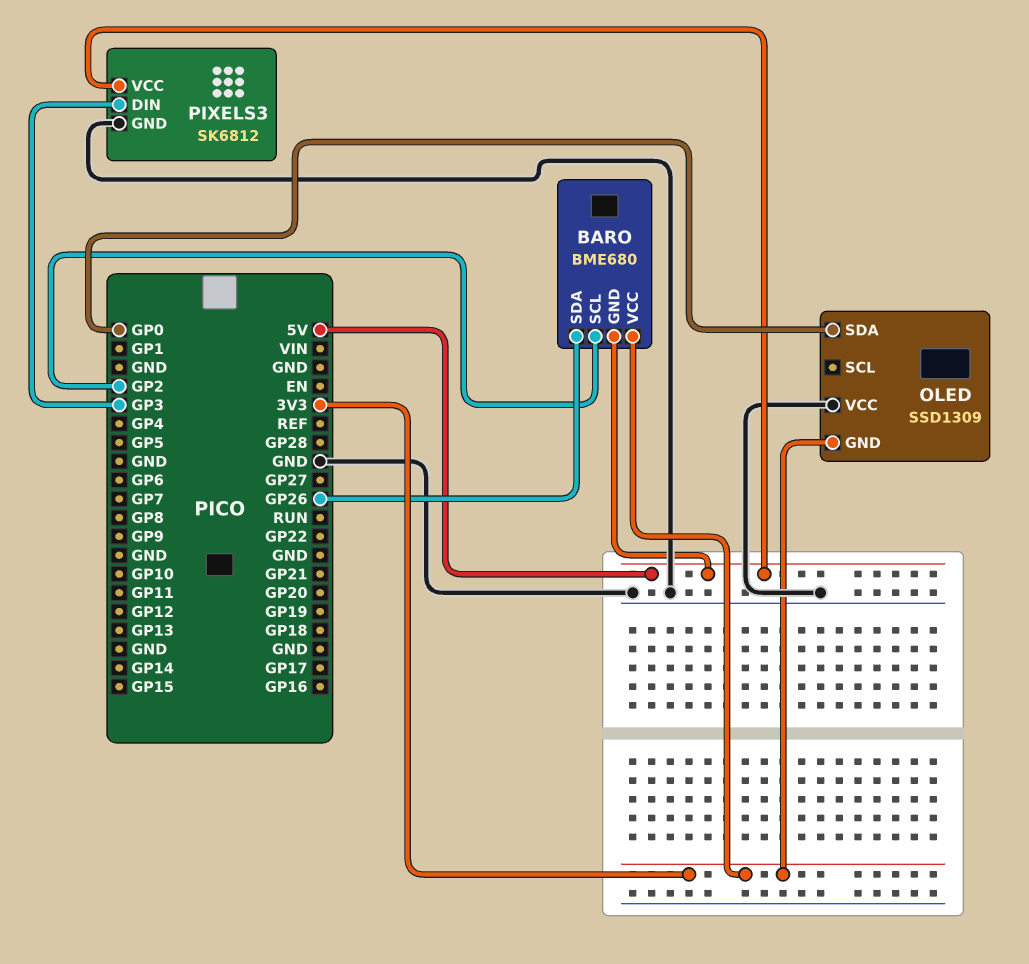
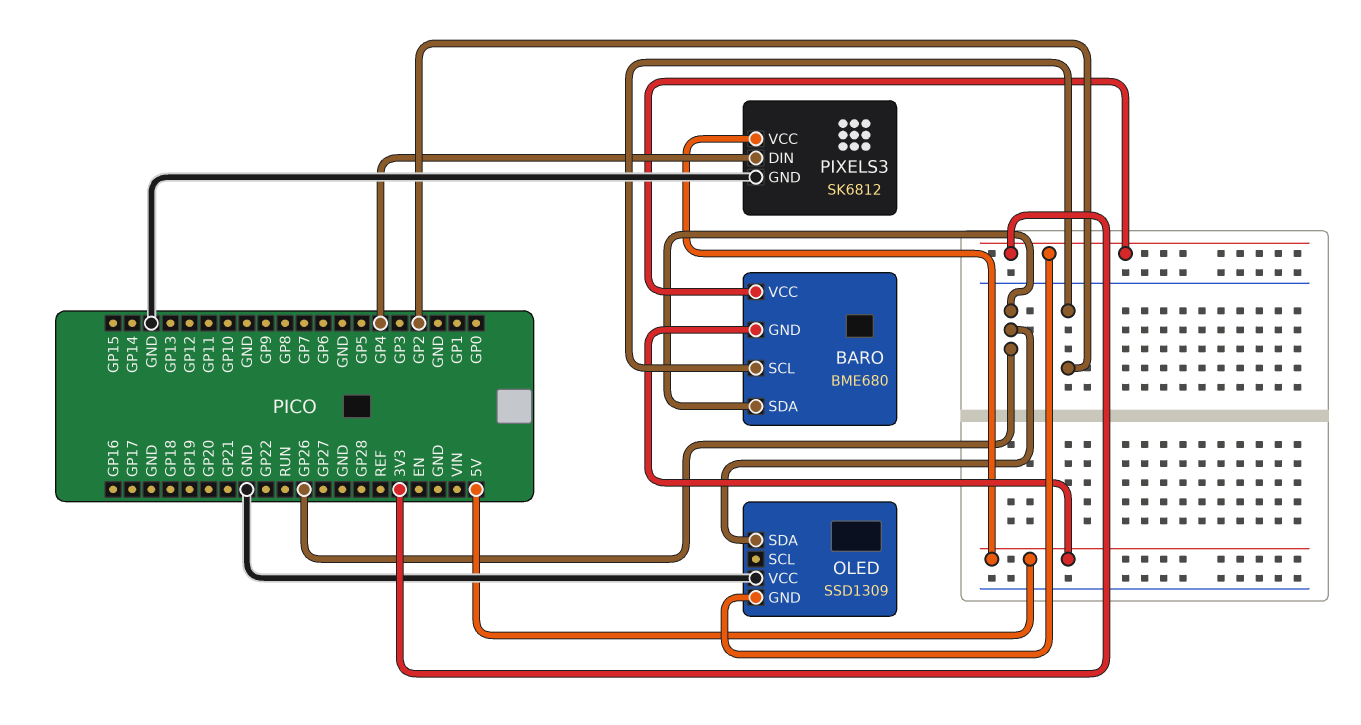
OLED pin SDA: GP0 -> GP26
PIXELS3 pin DIN: GP3 -> GP4

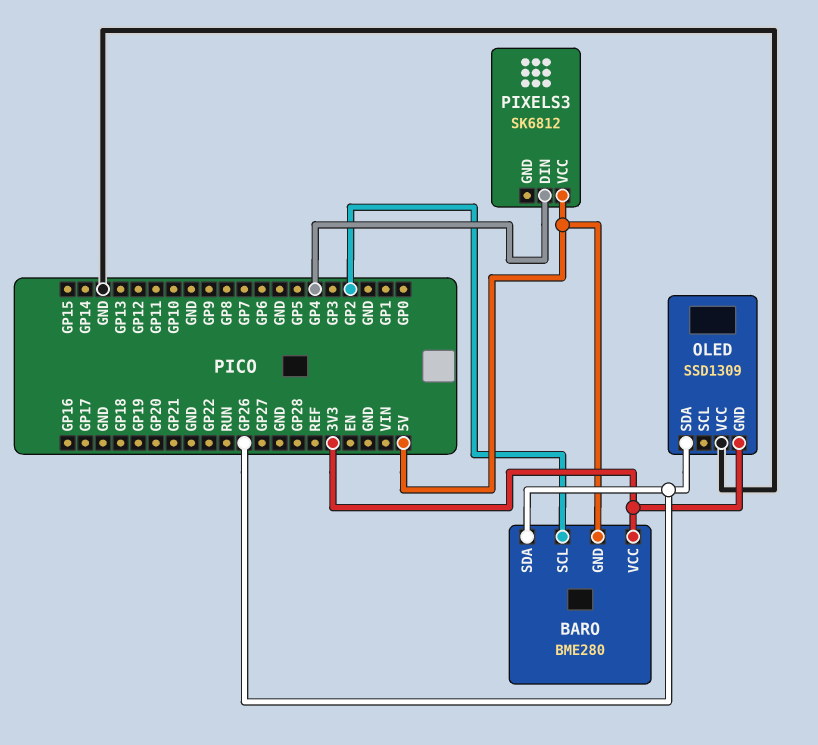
BARO: BME680 -> BME280
PIXELS3 pin GND: GND -> none

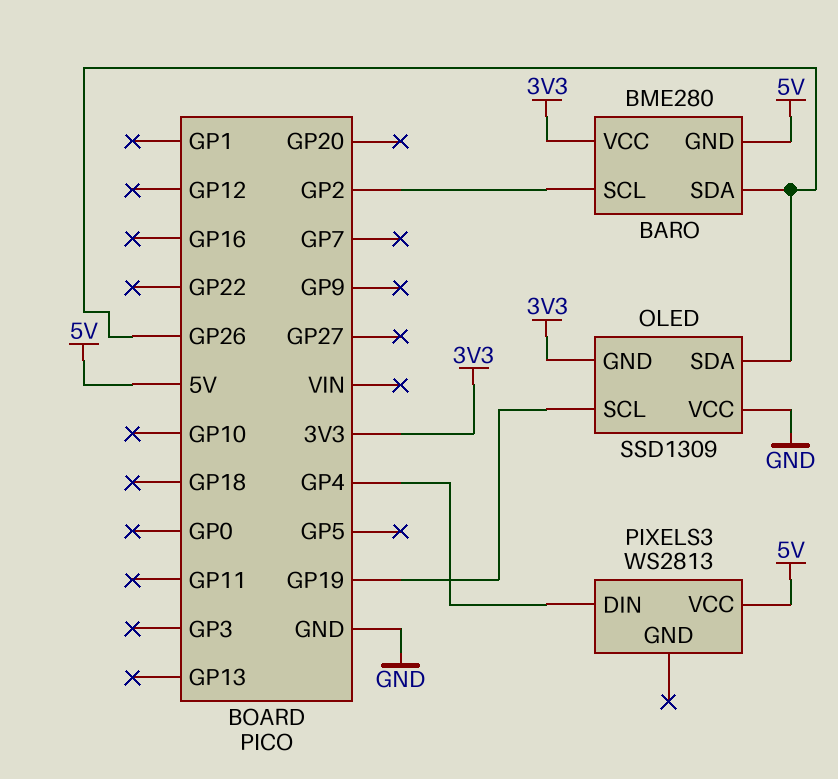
OLED pin SCL: none -> GP19
PIXELS3: SK6812 -> WS2813

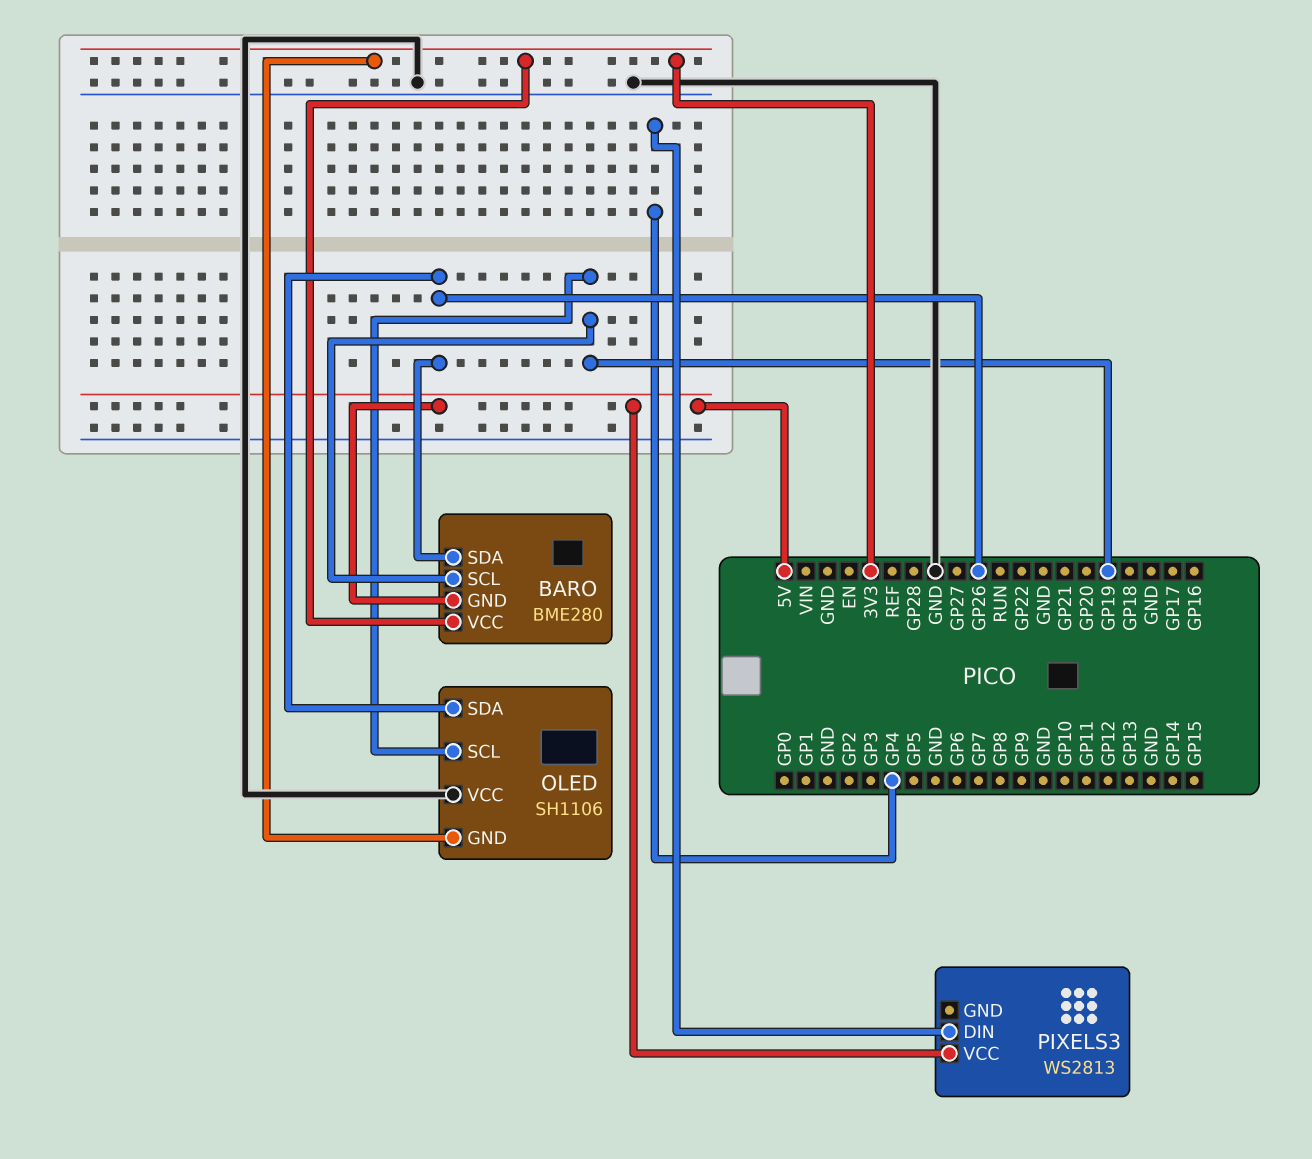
BARO pin SCL: GP2 -> GP19
OLED: SSD1309 -> SH1106

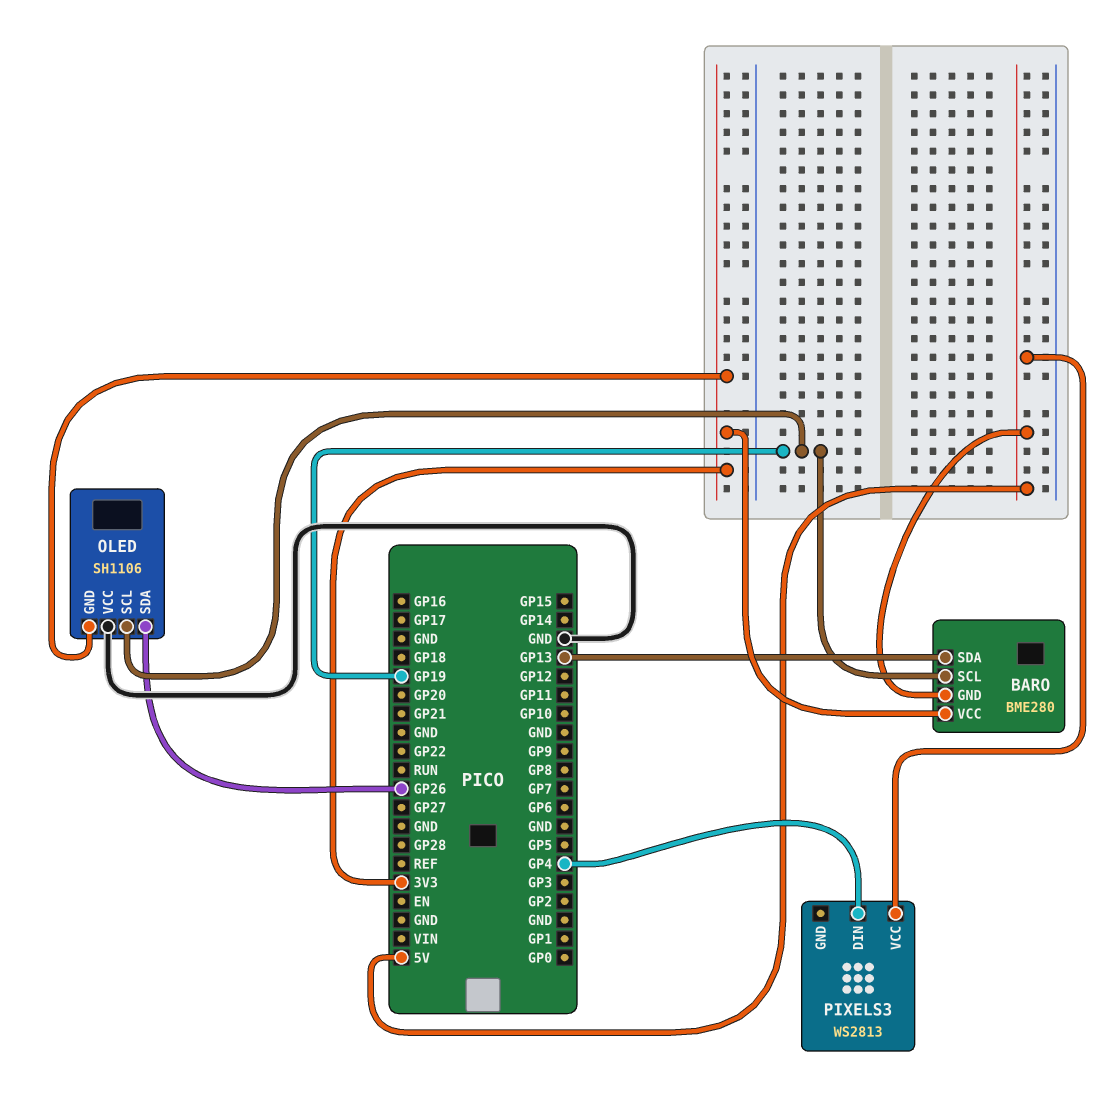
BARO pin SDA: GP26 -> GP13

